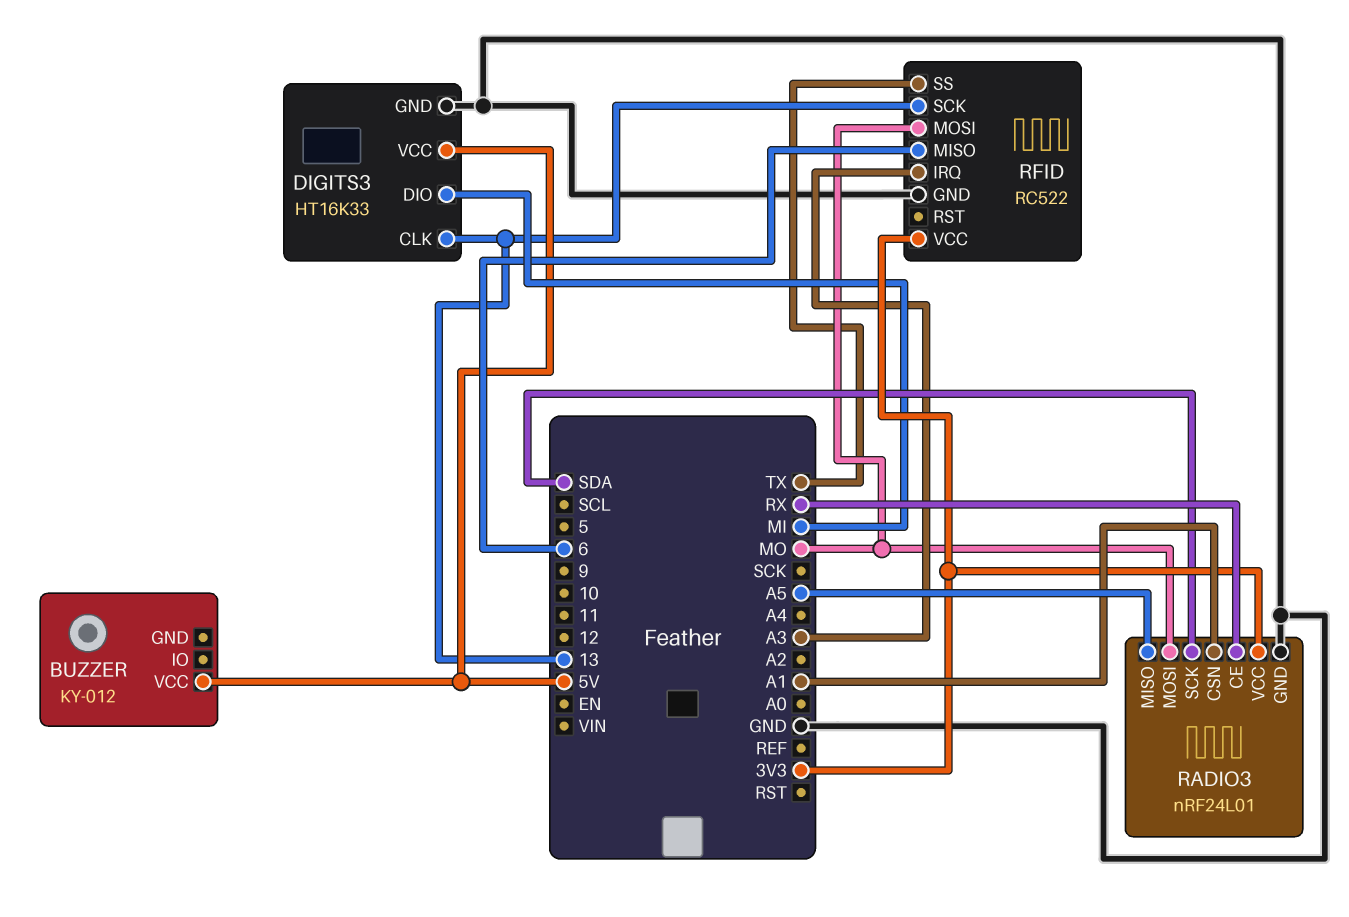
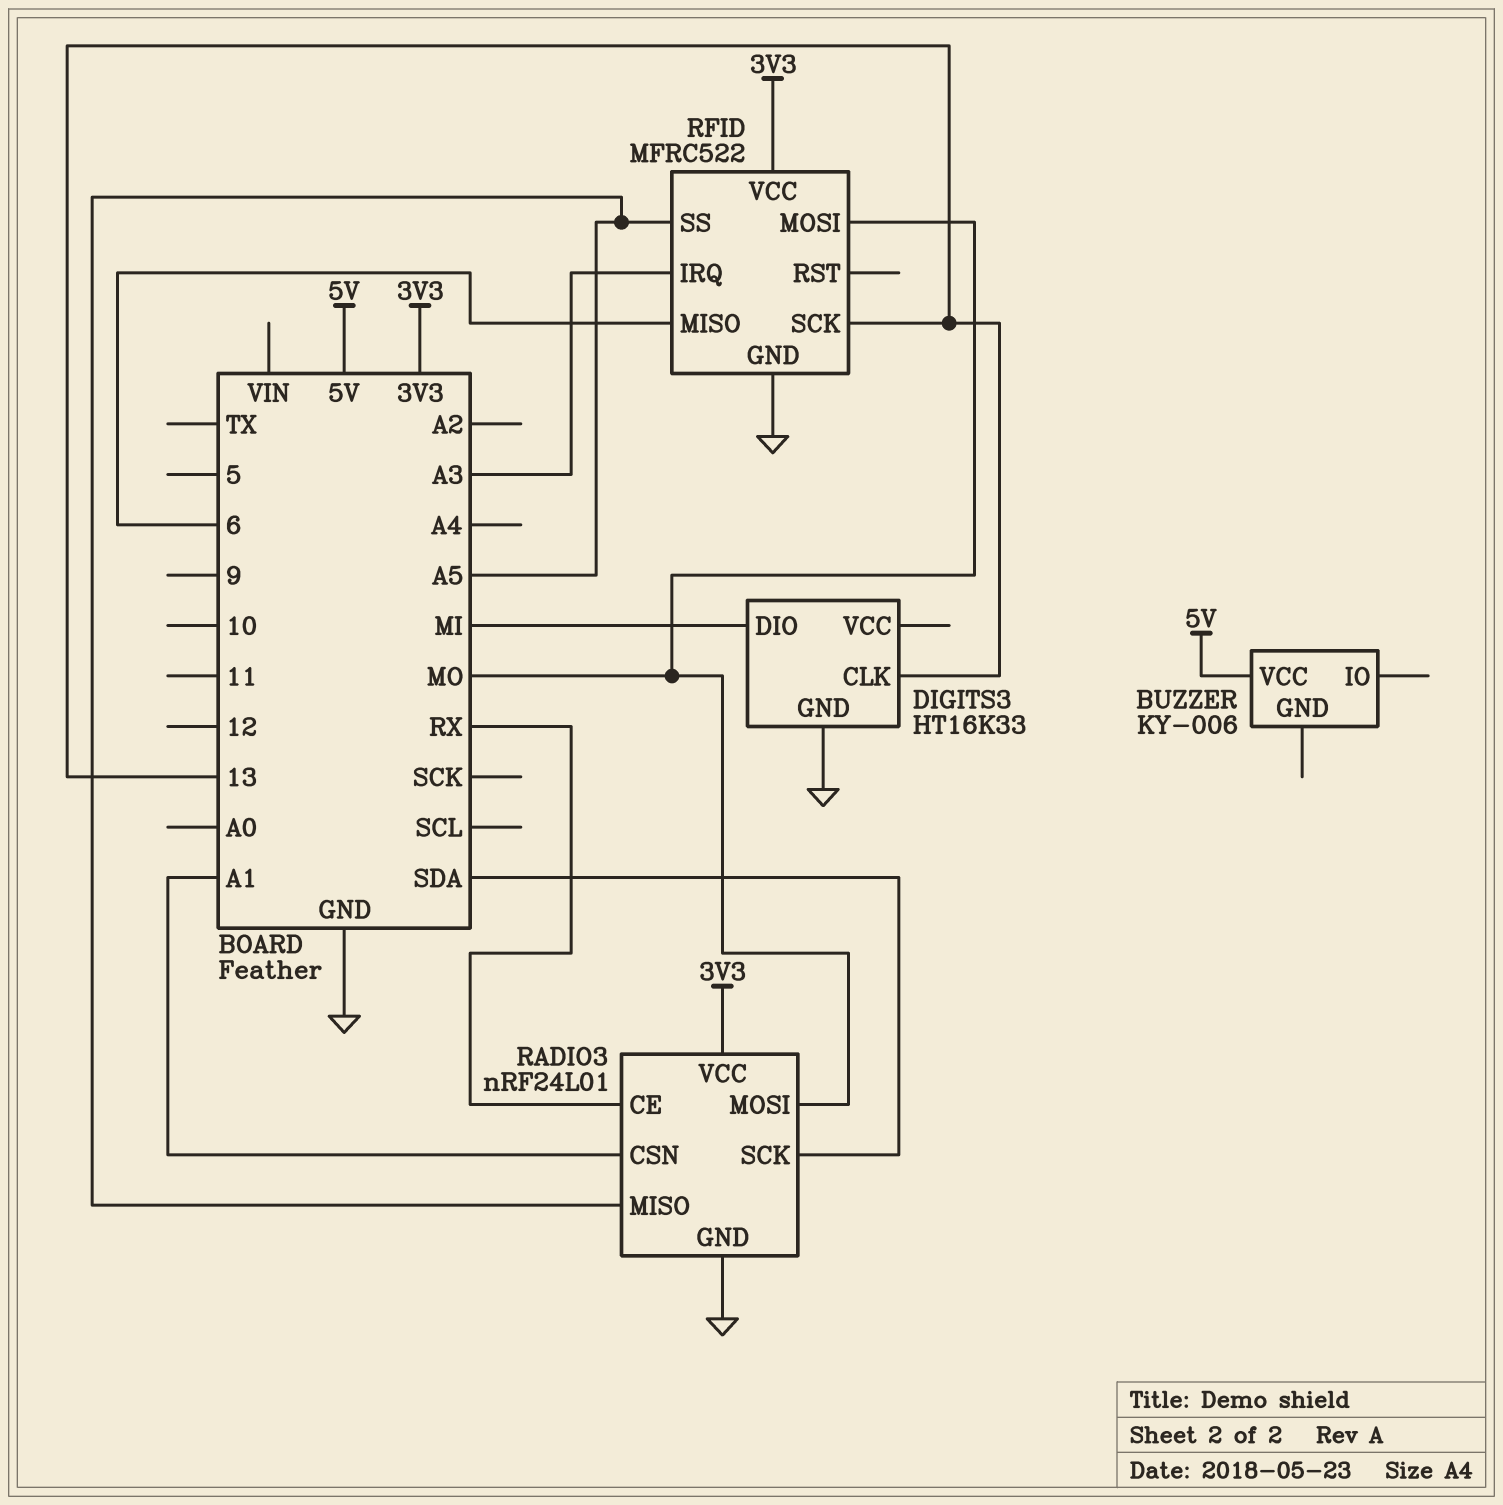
BUZZER: KY-012 -> KY-006
DIGITS3 pin VCC: 5V -> none
RFID: RC522 -> MFRC522
RFID pin SS: TX -> A5

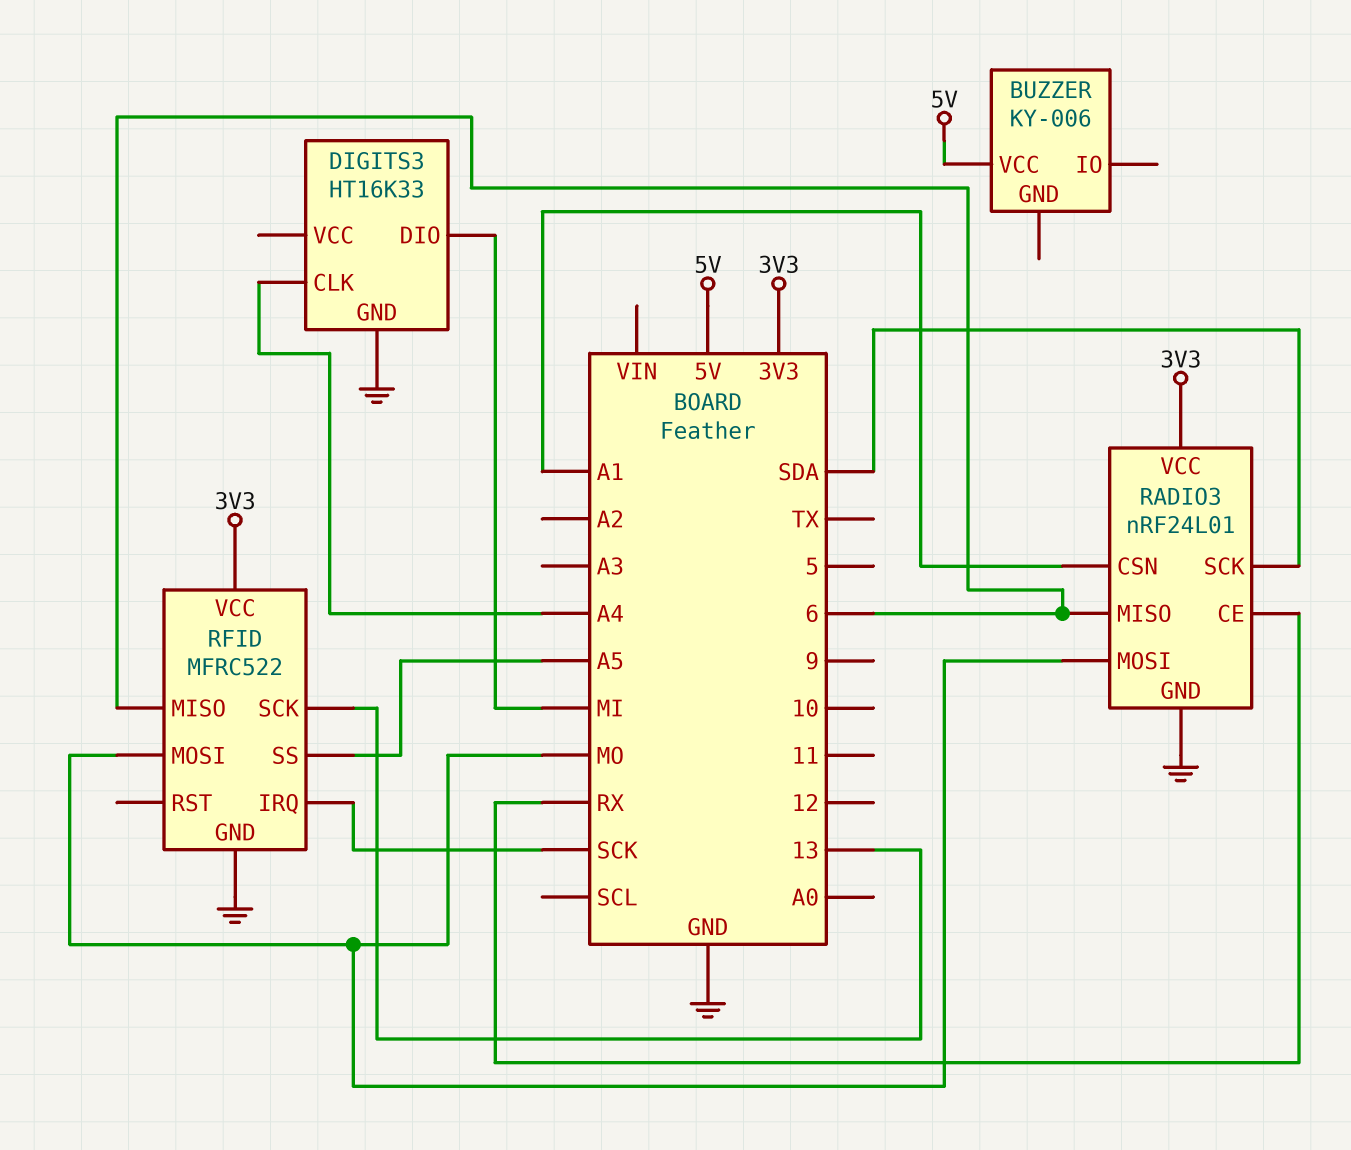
DIGITS3 pin CLK: 13 -> A4
RADIO3 pin MISO: A5 -> 6
RFID pin IRQ: A3 -> SCK

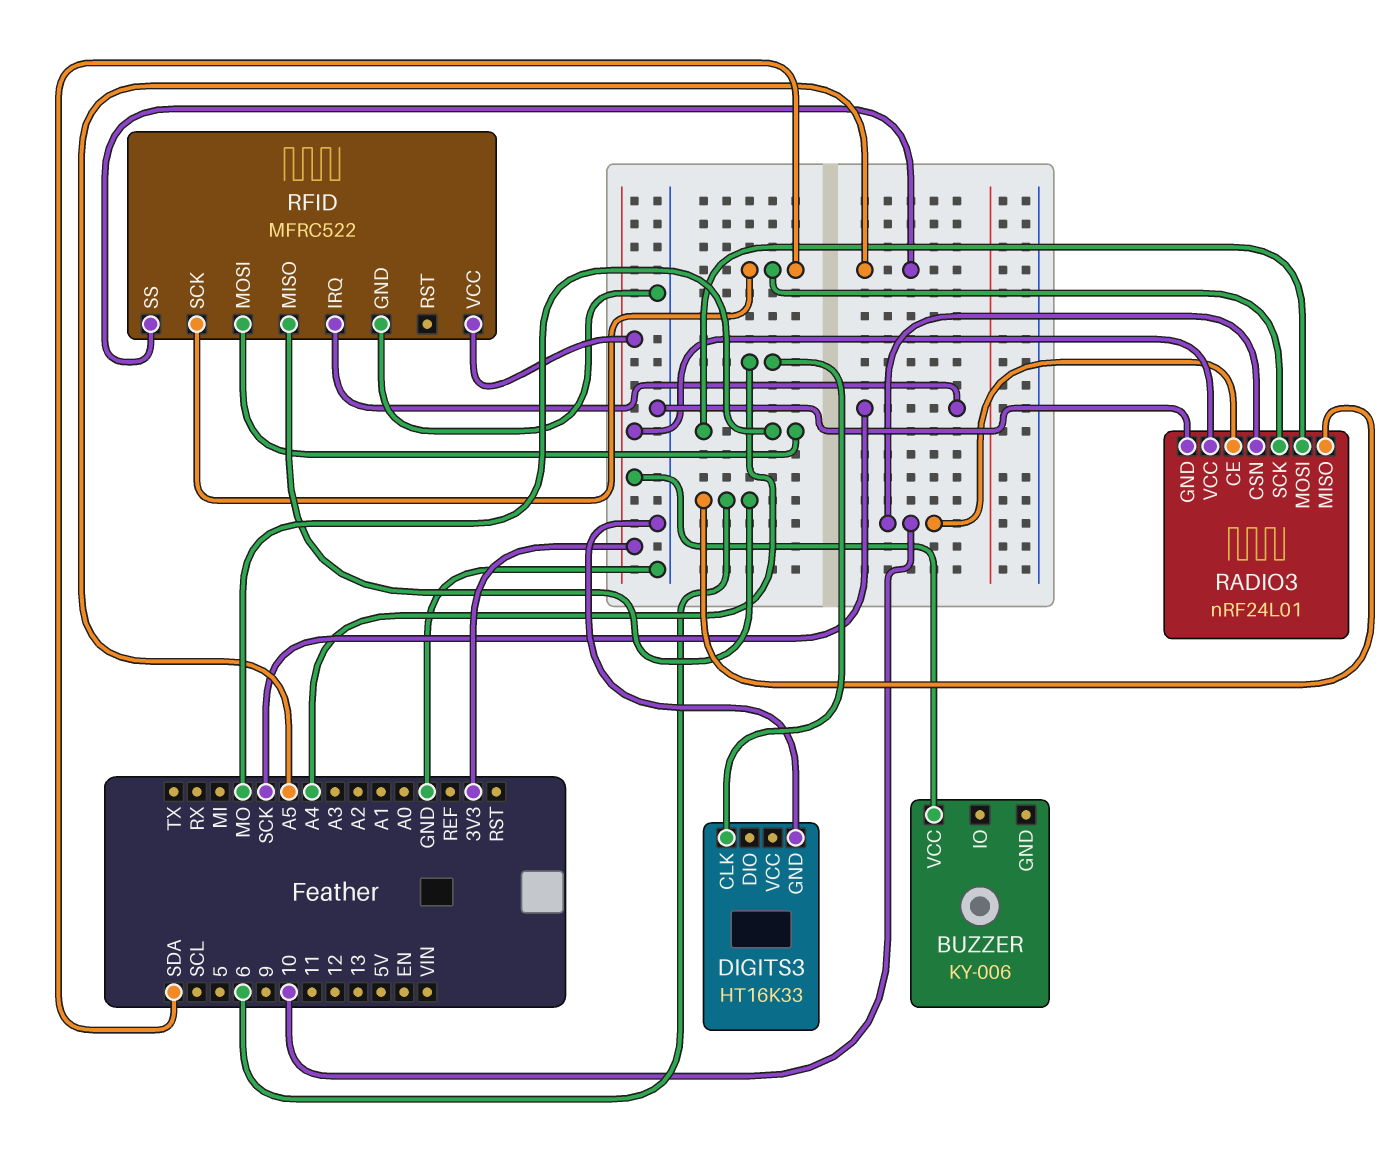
BUZZER pin VCC: 5V -> 3V3
DIGITS3 pin DIO: MI -> none
RADIO3 pin CE: RX -> 10
RADIO3 pin CSN: A1 -> 10
RFID pin SCK: 13 -> SDA

